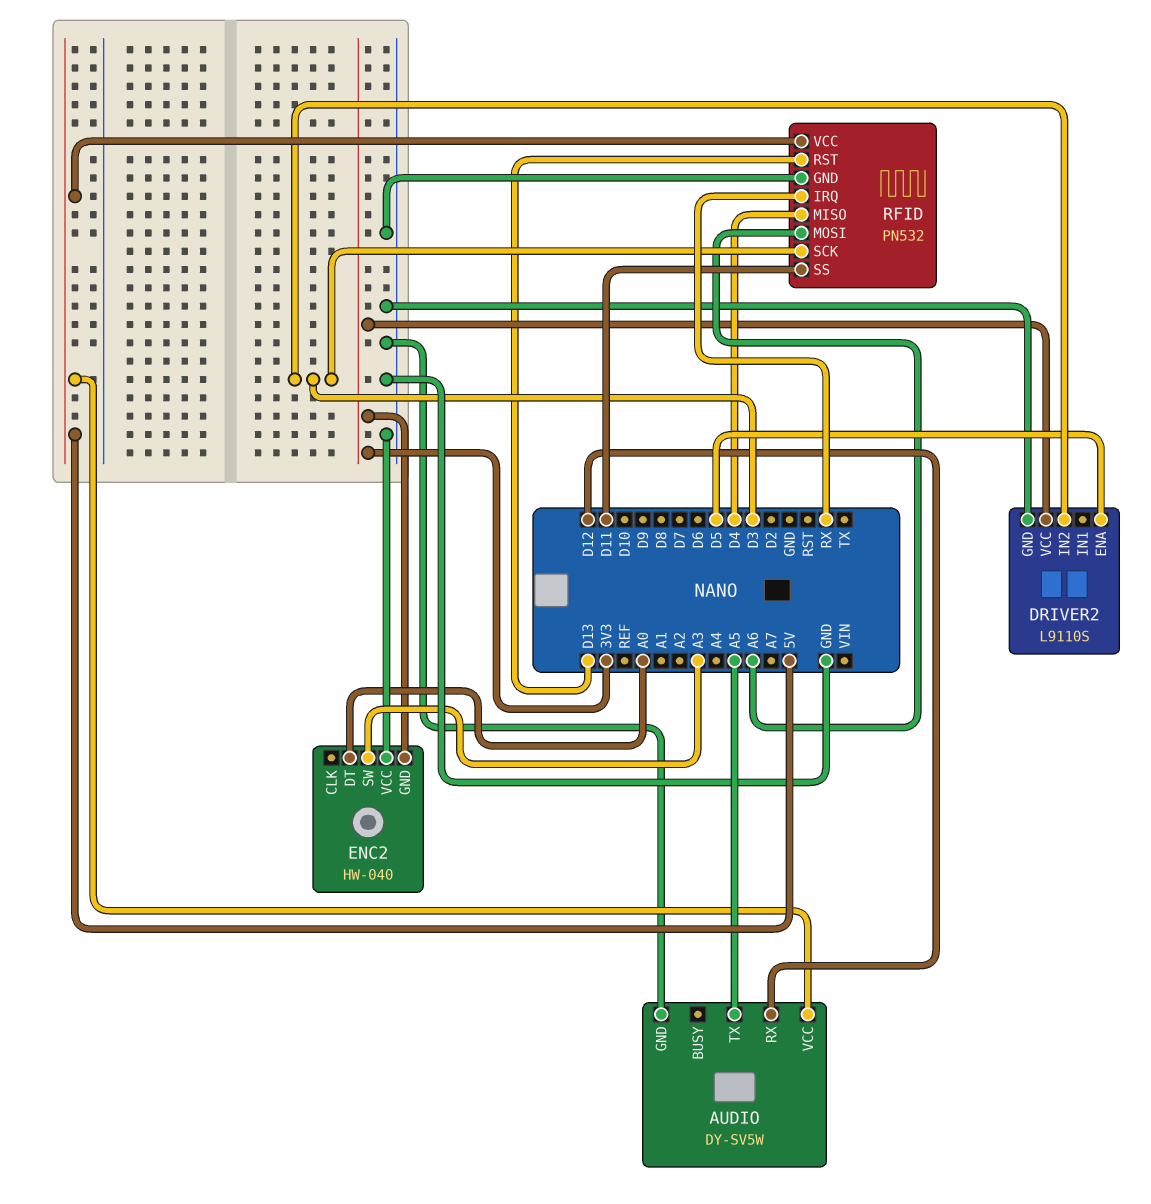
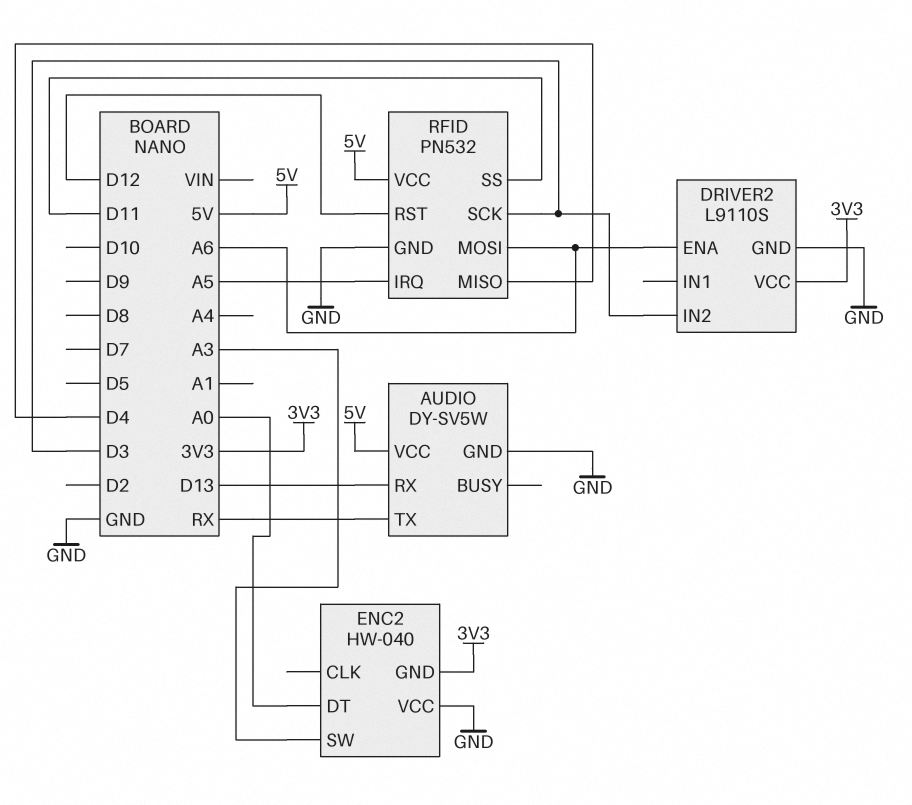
AUDIO pin RX: D12 -> D13
AUDIO pin TX: A5 -> RX
DRIVER2 pin ENA: D5 -> A6
RFID pin IRQ: RX -> A5
RFID pin RST: D13 -> D12

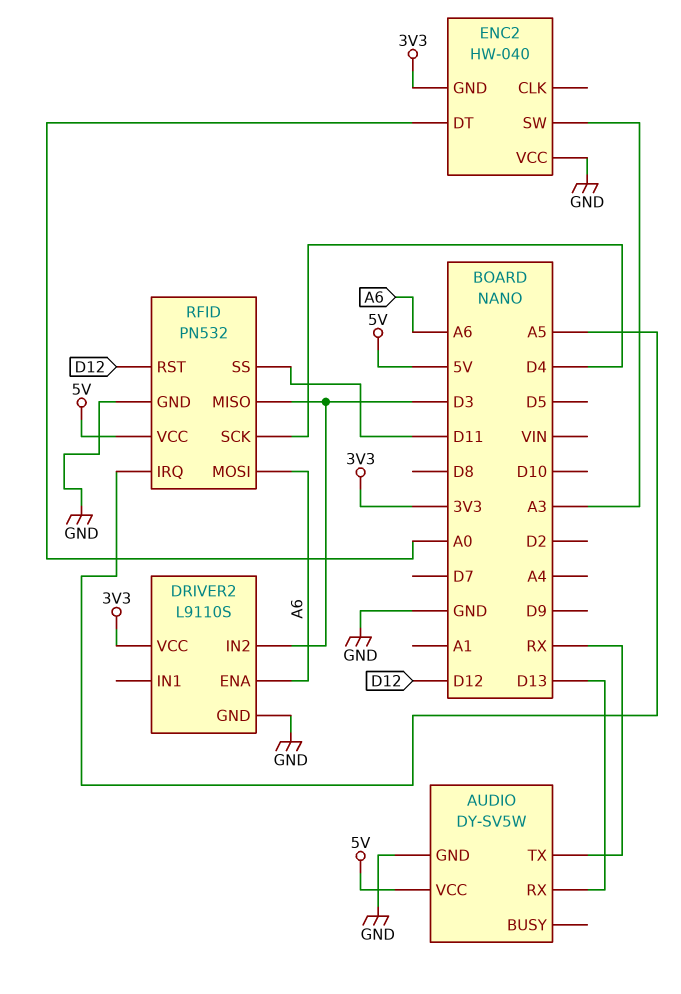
RFID pin MISO: D4 -> D3
RFID pin SCK: D3 -> D4

